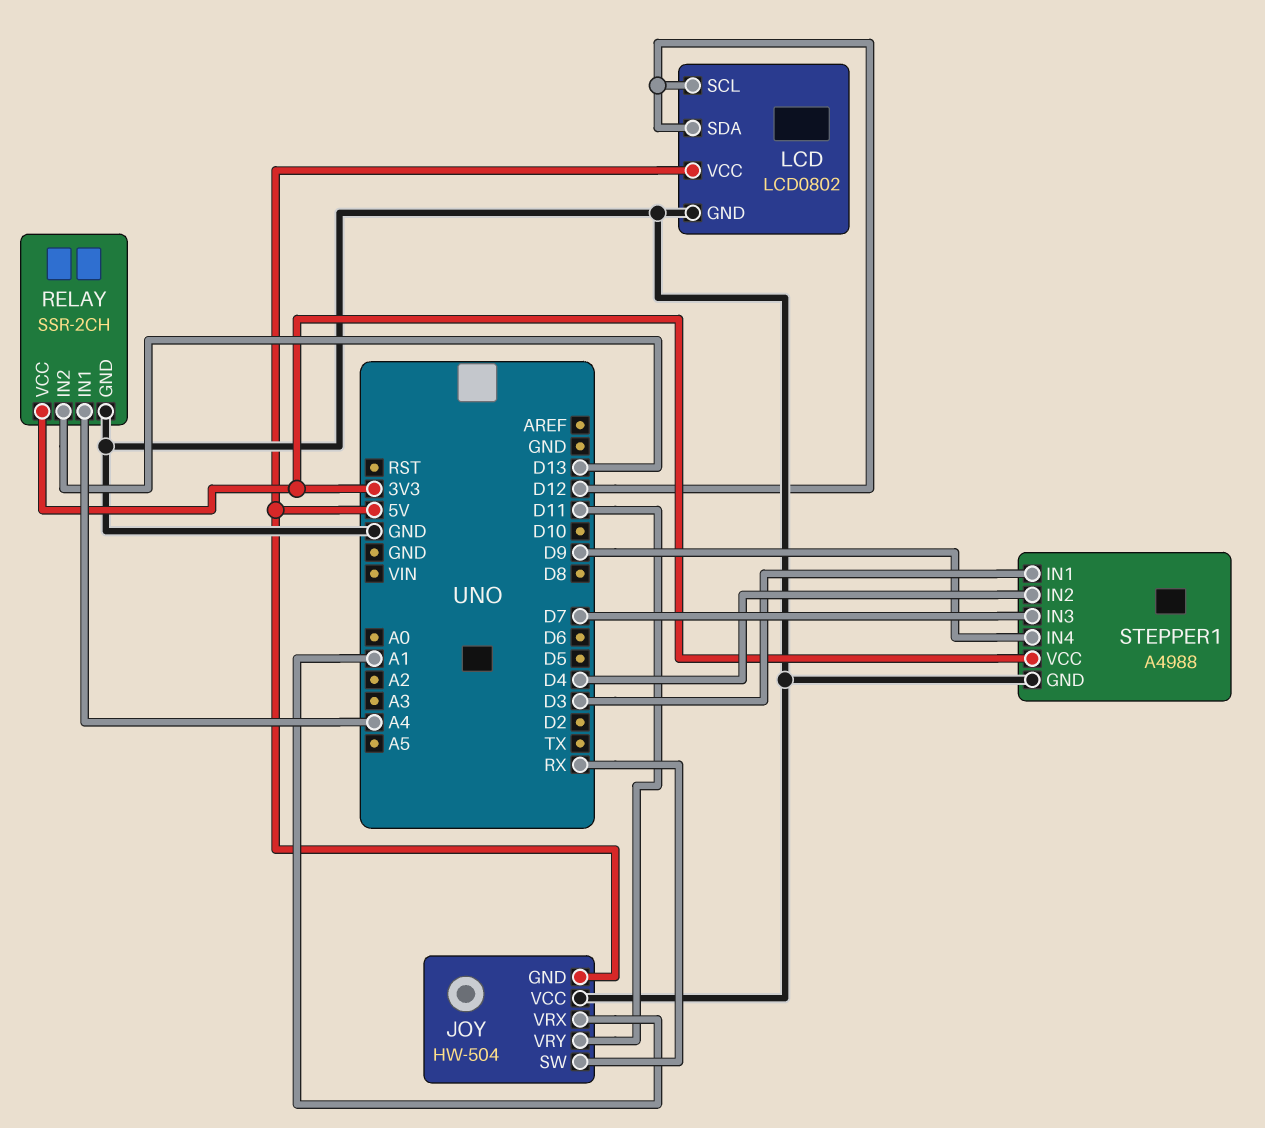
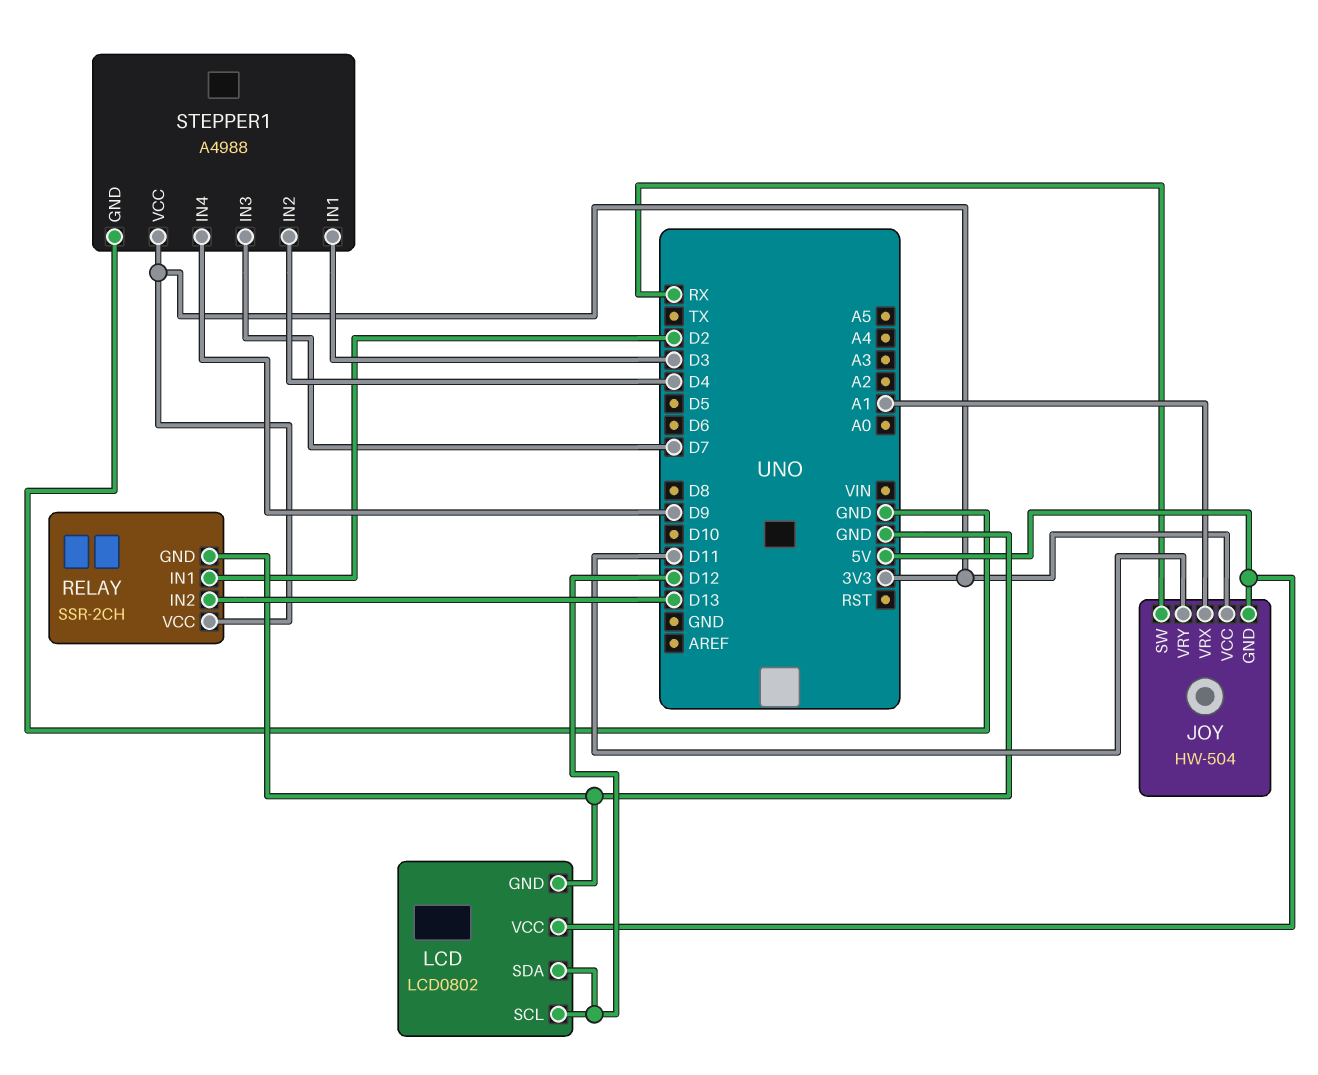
JOY pin VCC: GND -> 3V3
RELAY pin IN1: A4 -> D2

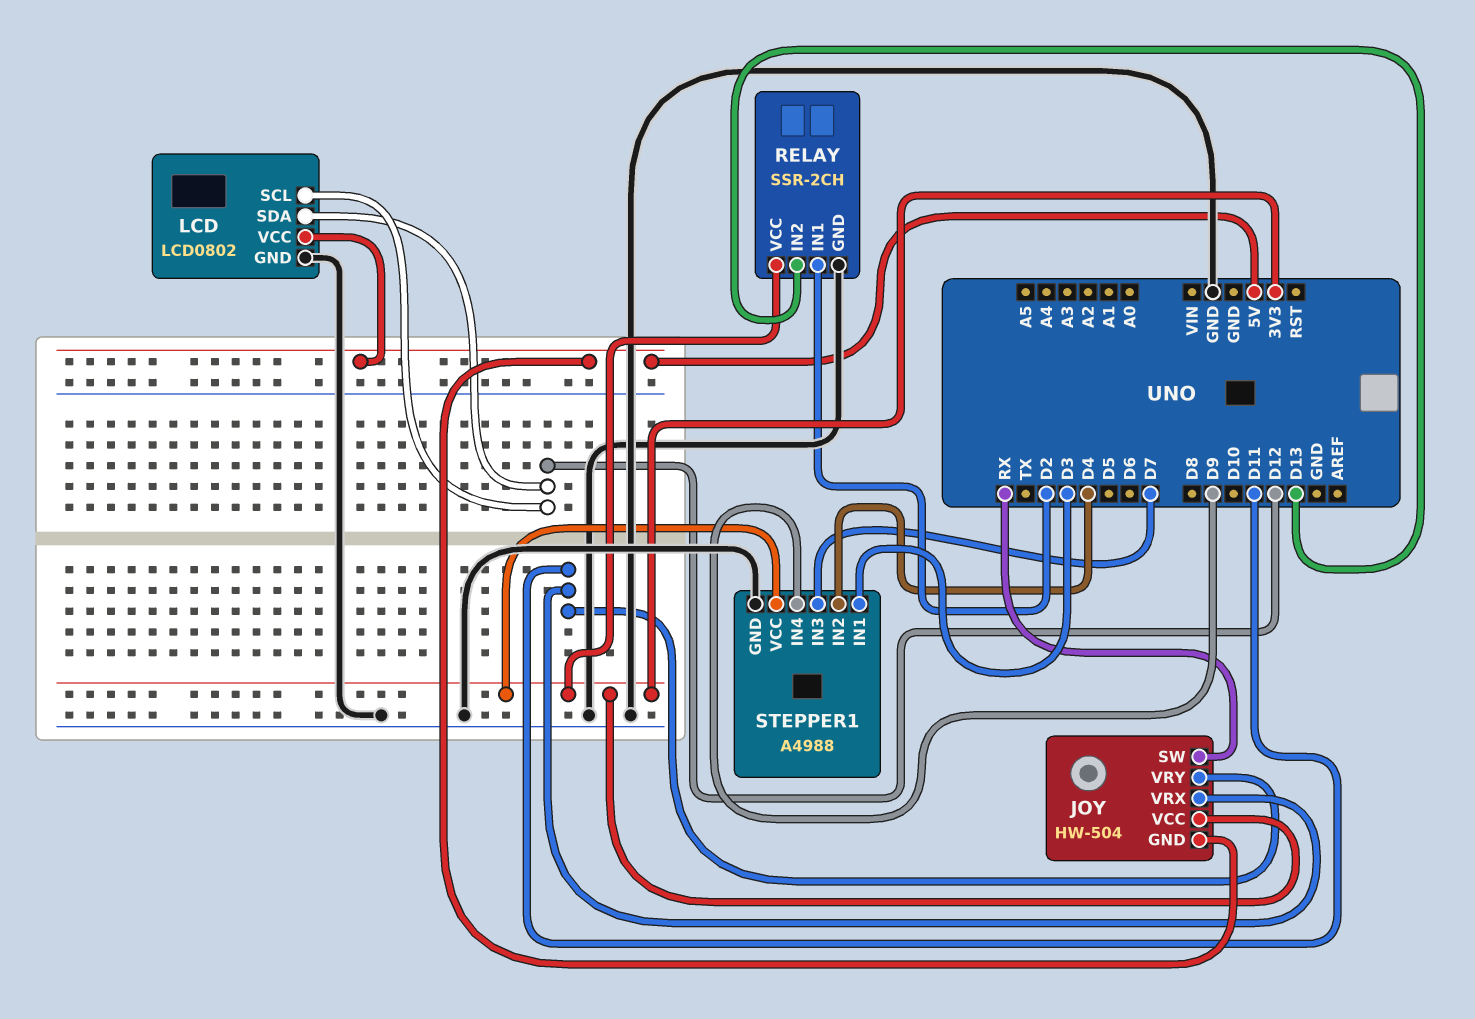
JOY pin VRX: A1 -> D11

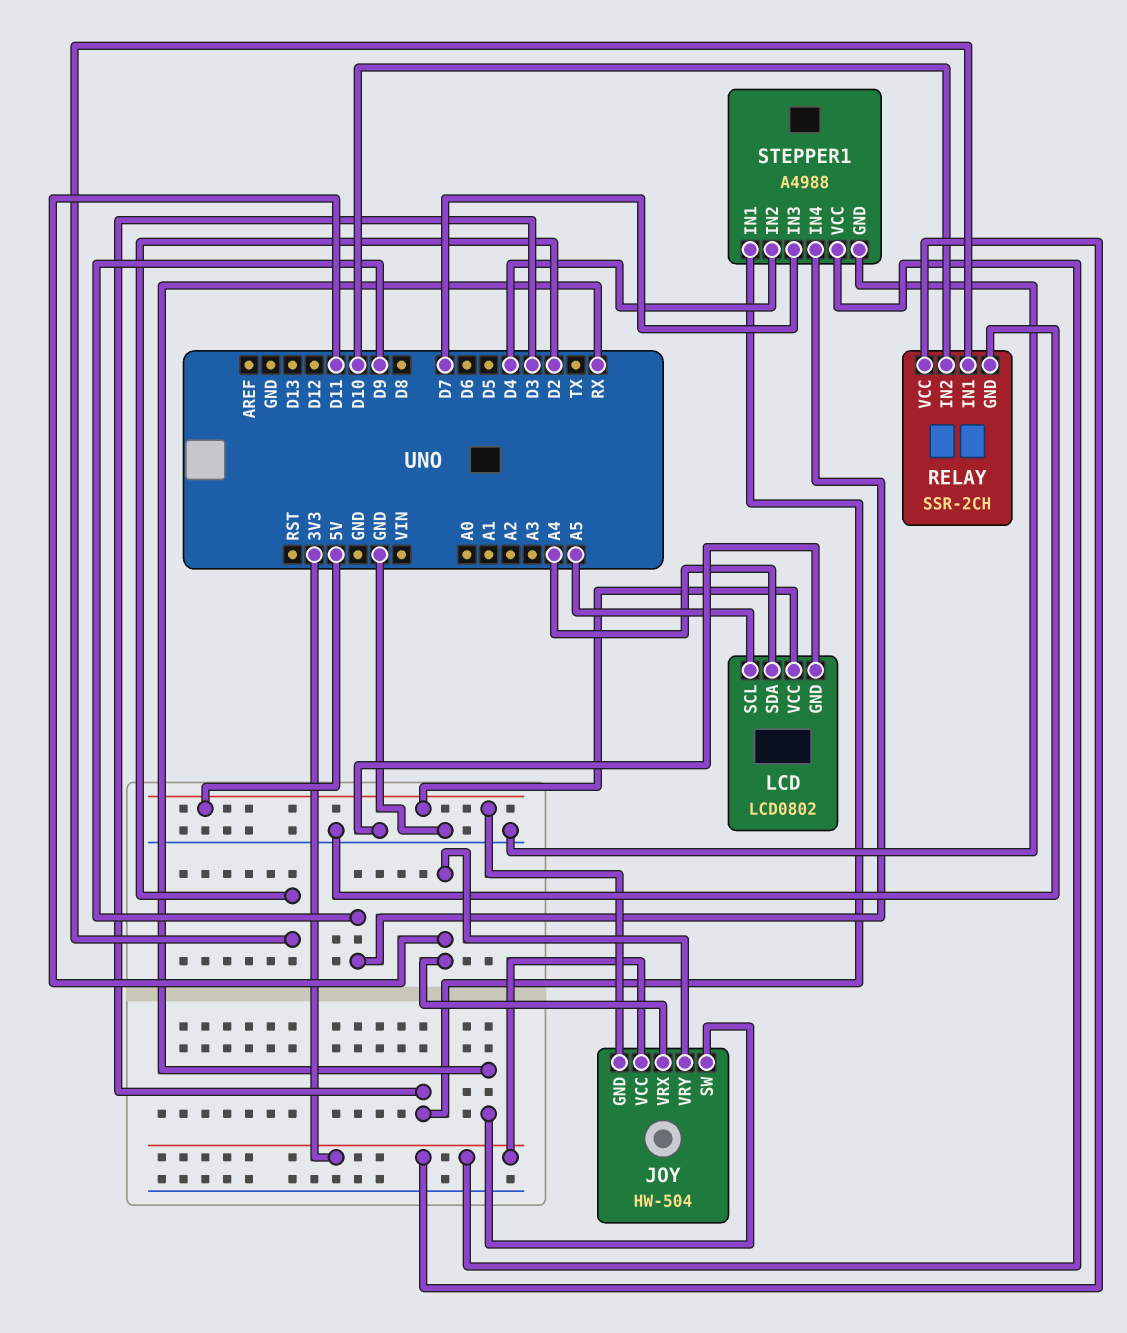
LCD pin SCL: D12 -> A5
LCD pin SDA: D12 -> A4
RELAY pin IN2: D13 -> D10

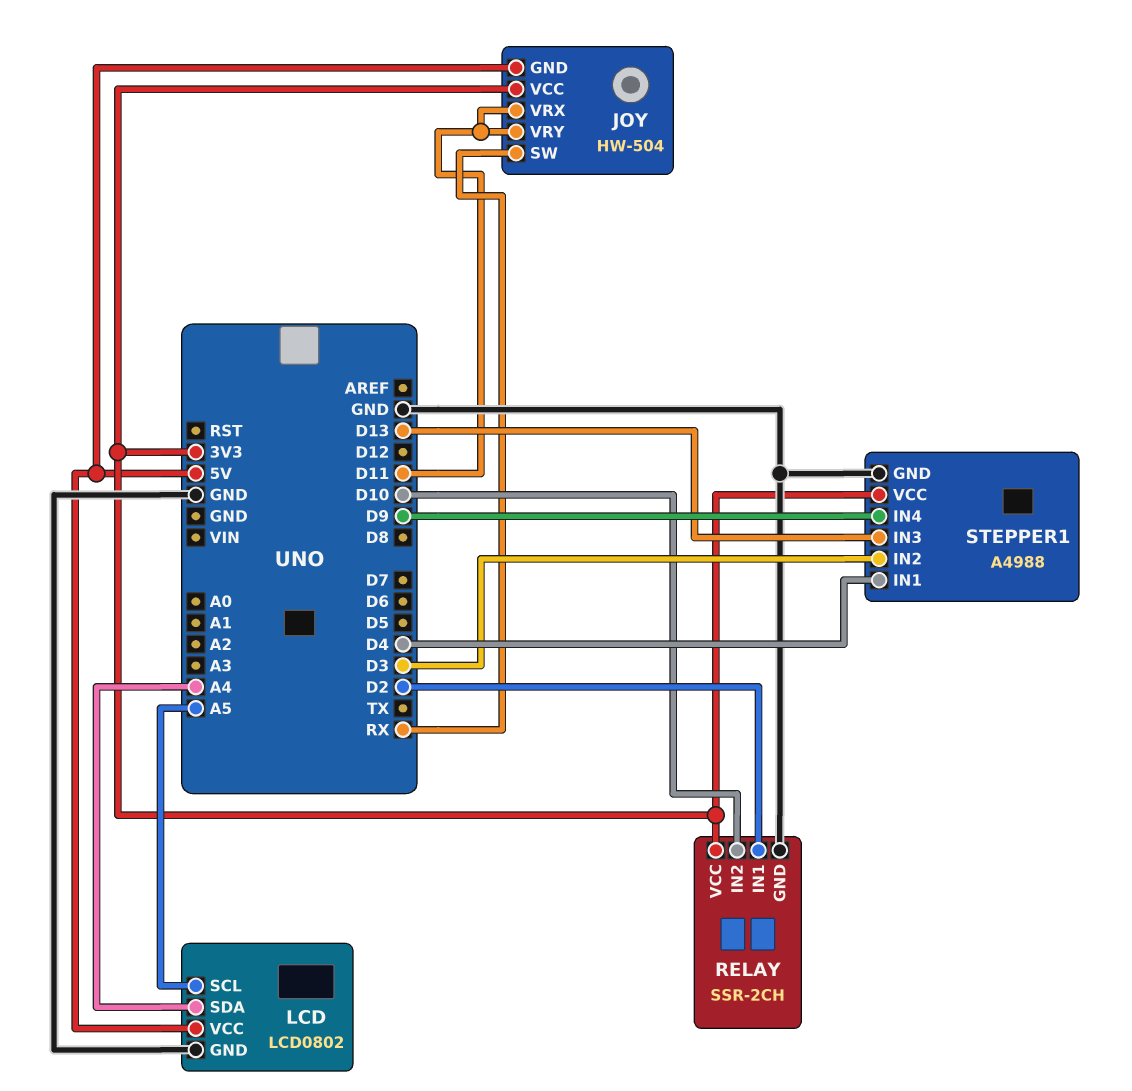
STEPPER1 pin IN1: D3 -> D4
STEPPER1 pin IN2: D4 -> D3
STEPPER1 pin IN3: D7 -> D13

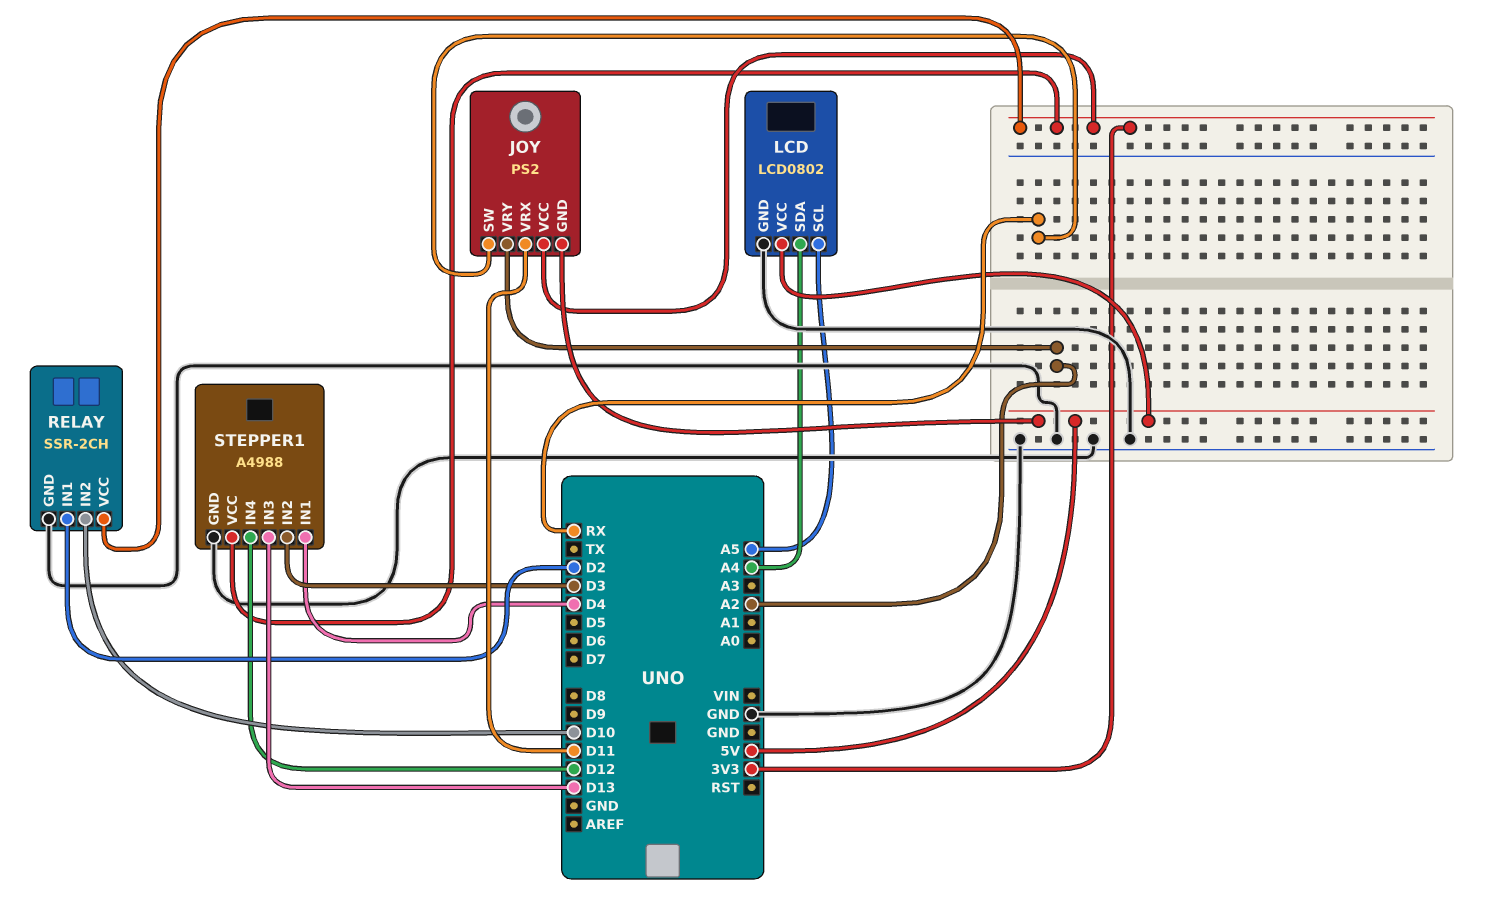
JOY: HW-504 -> PS2
JOY pin VRY: D11 -> A2
STEPPER1 pin IN4: D9 -> D12

